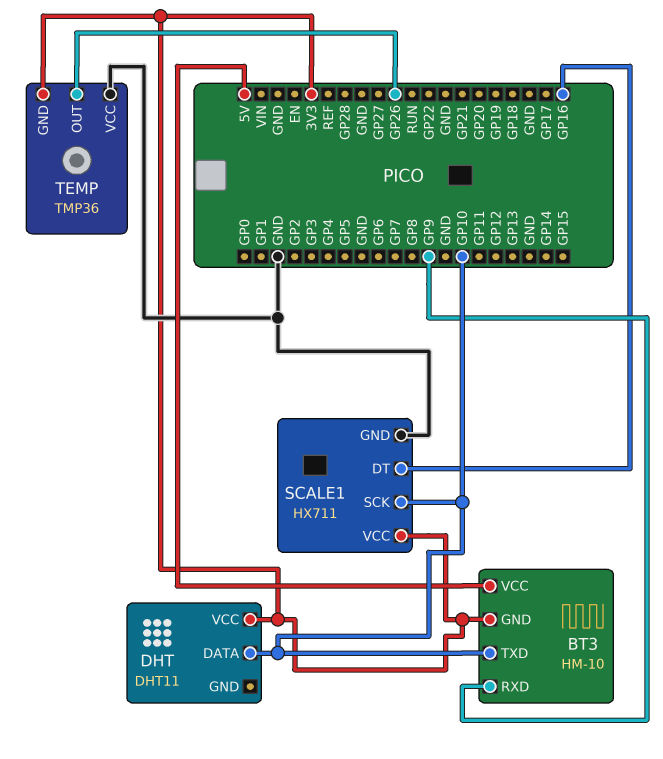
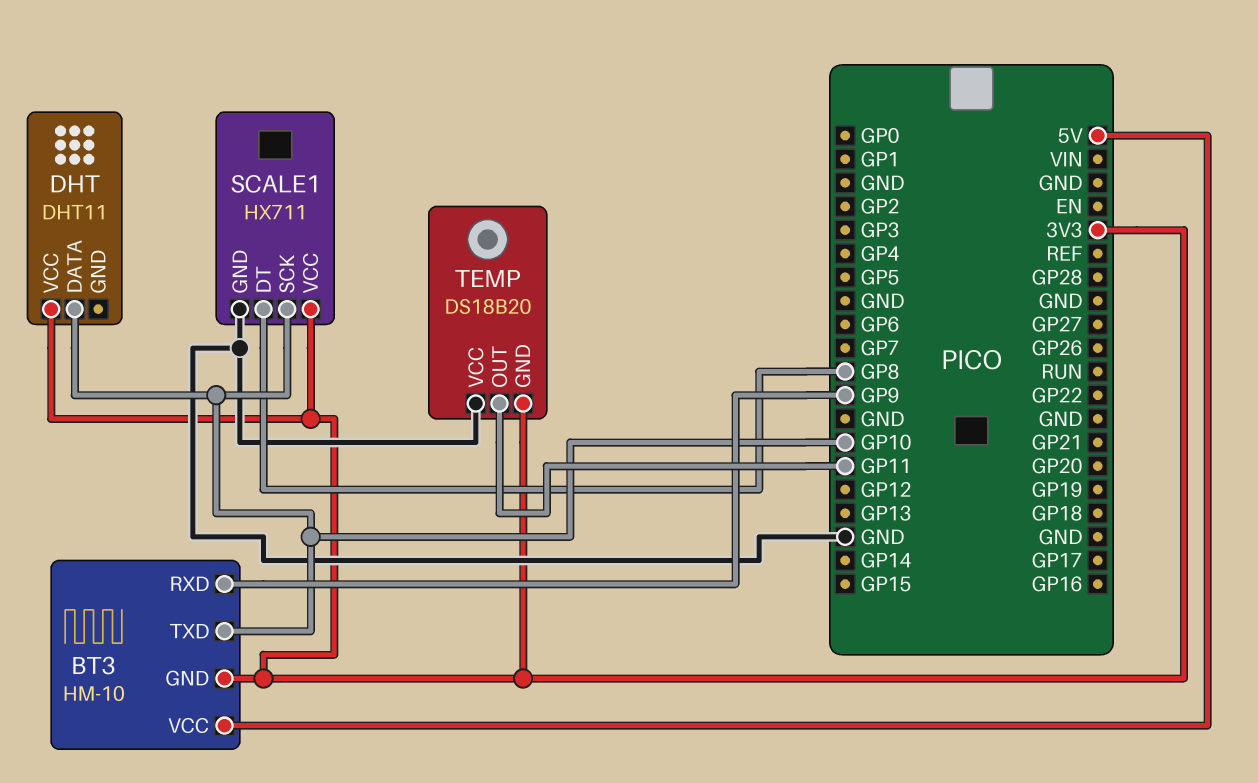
SCALE1 pin DT: GP16 -> GP8
TEMP: TMP36 -> DS18B20
TEMP pin OUT: GP26 -> GP11

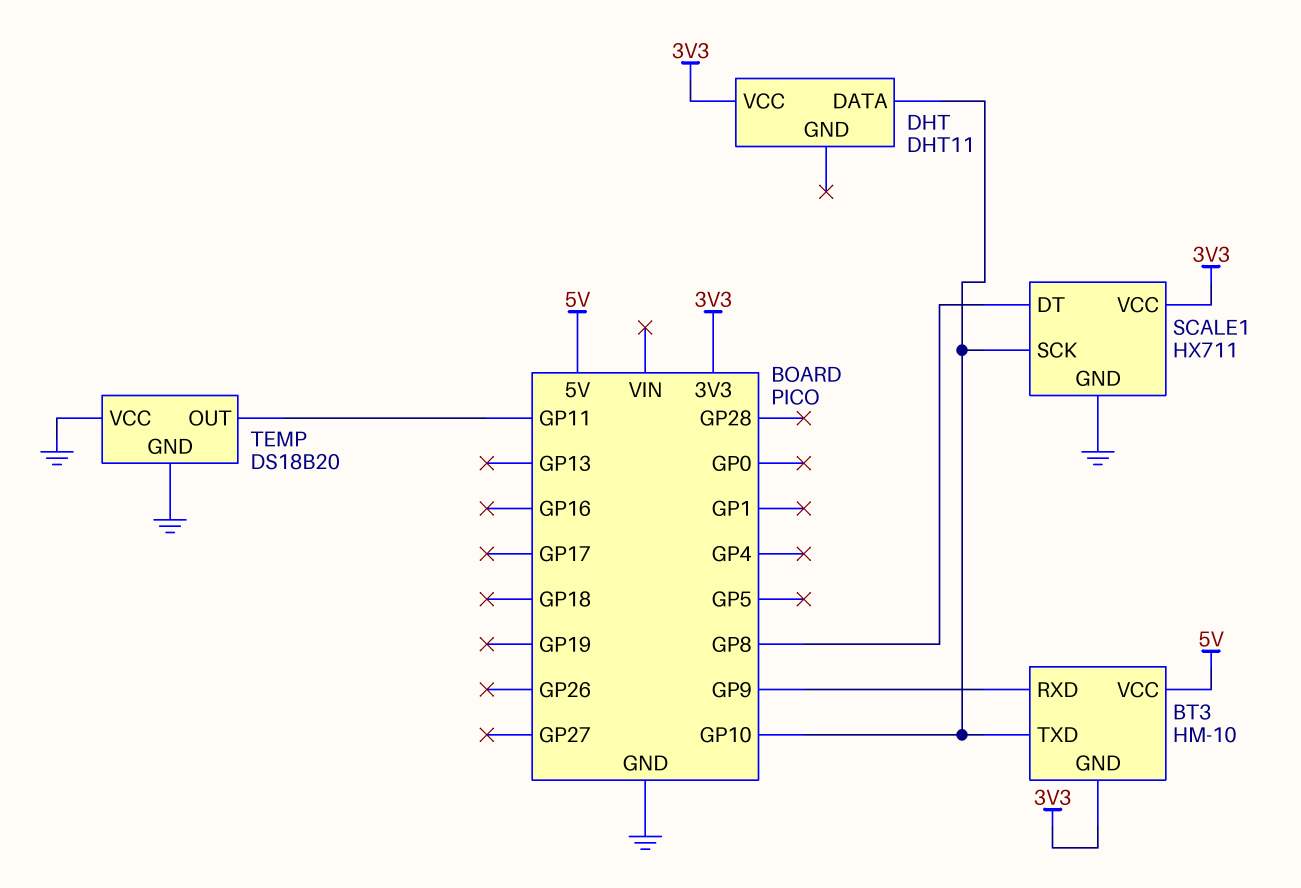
TEMP pin GND: 3V3 -> GND

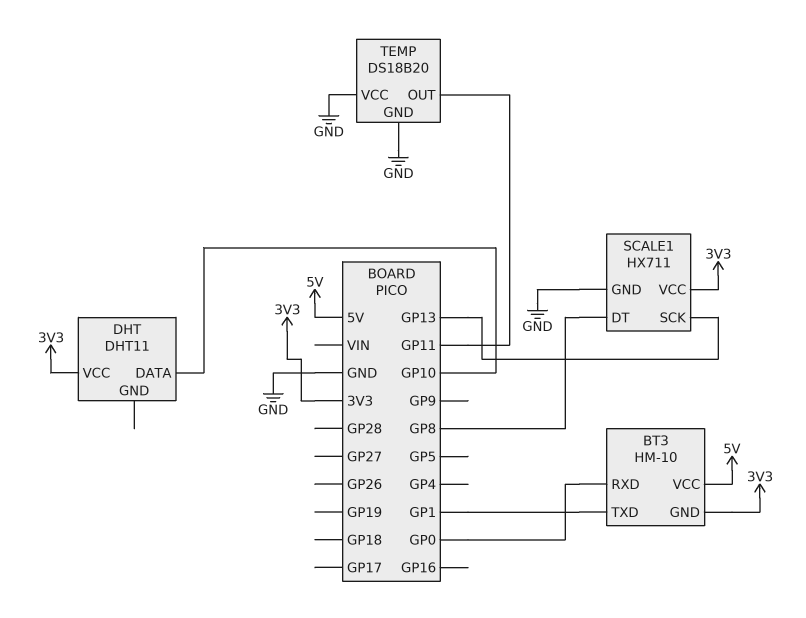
BT3 pin RXD: GP9 -> GP0
BT3 pin TXD: GP10 -> GP1
SCALE1 pin SCK: GP10 -> GP13

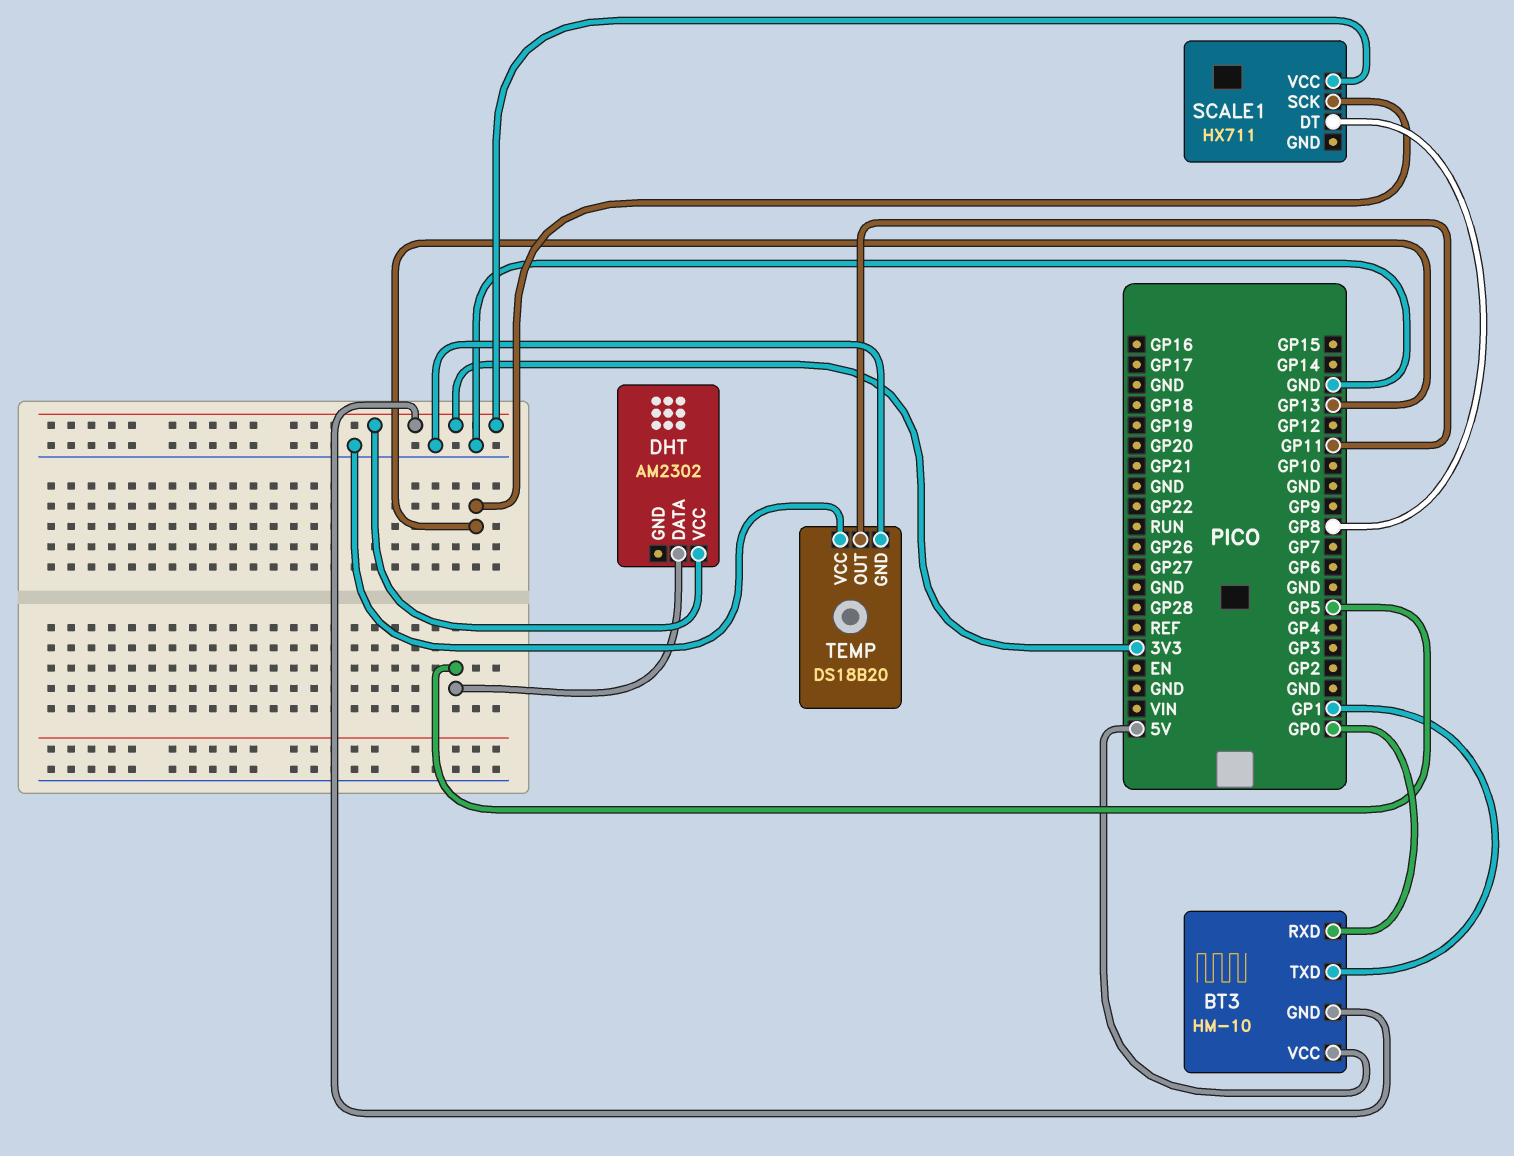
DHT: DHT11 -> AM2302
DHT pin DATA: GP10 -> GP5
SCALE1 pin GND: GND -> none

